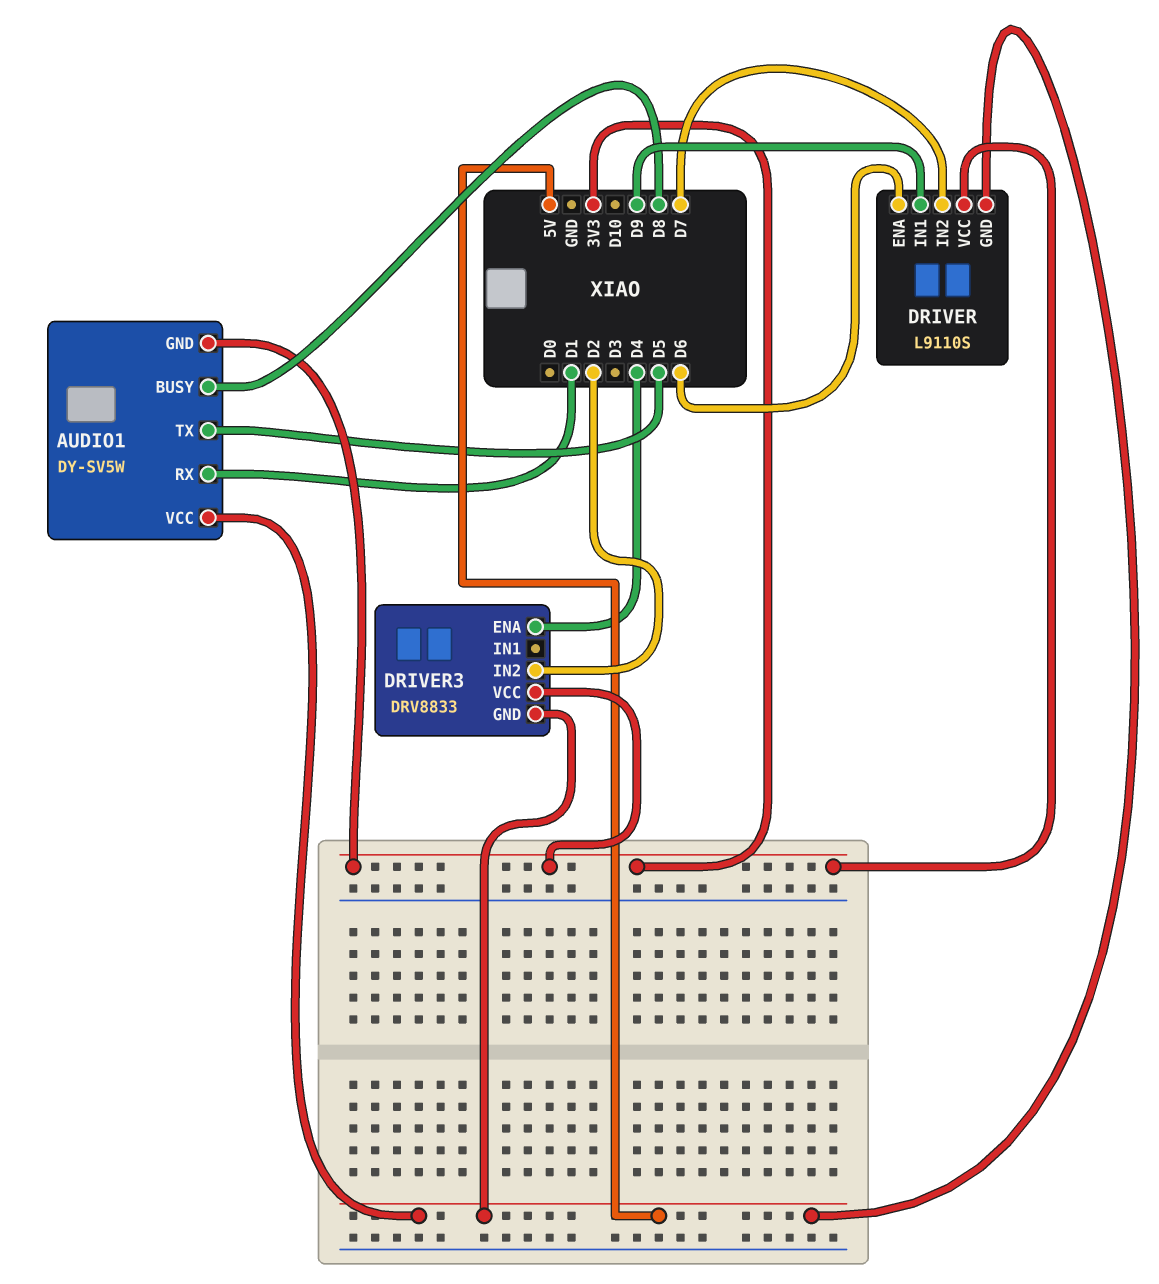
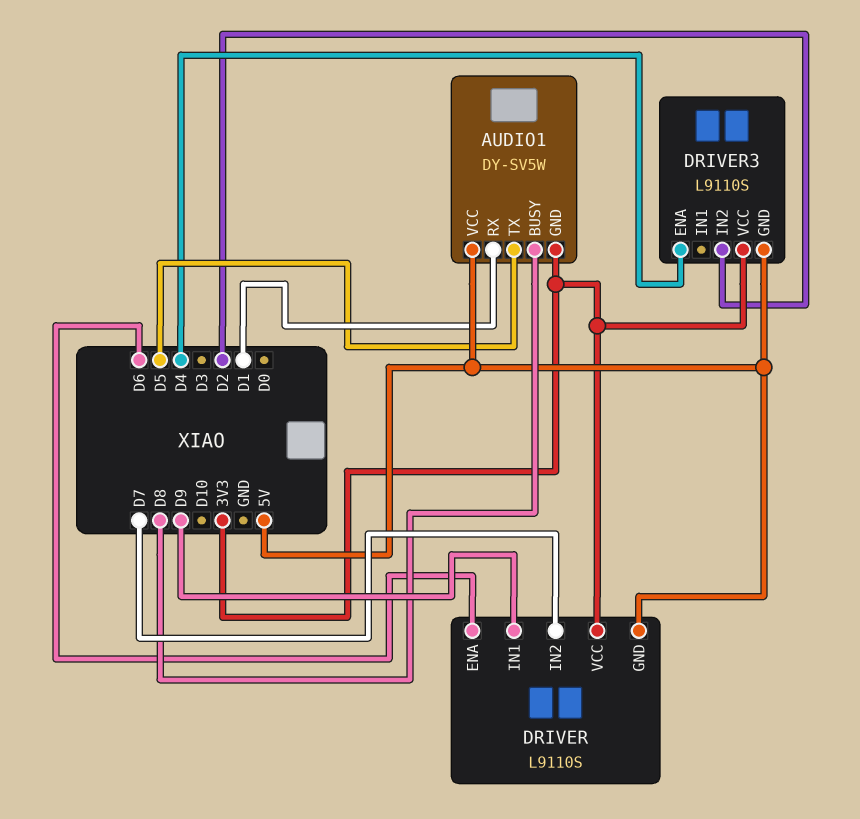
DRIVER3: DRV8833 -> L9110S

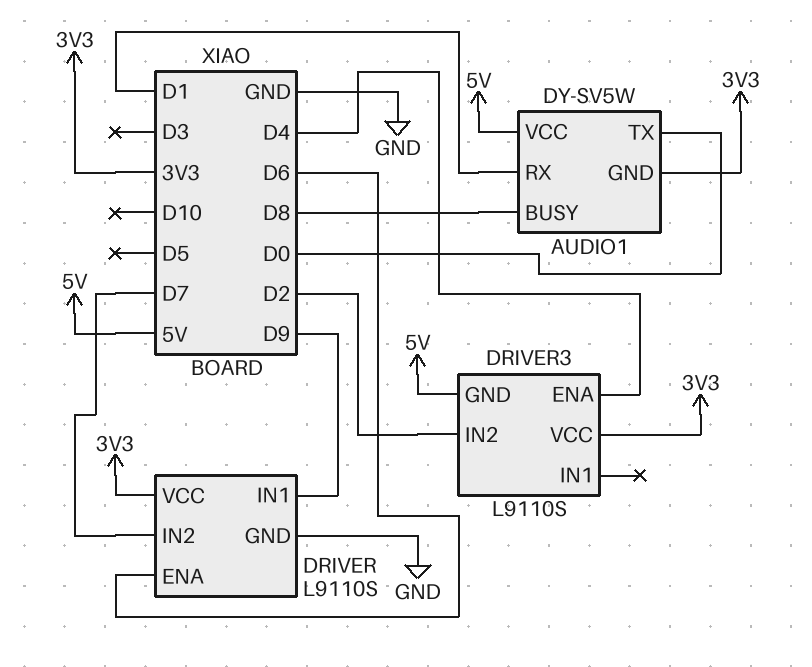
AUDIO1 pin TX: D5 -> D0
DRIVER pin GND: 5V -> GND

